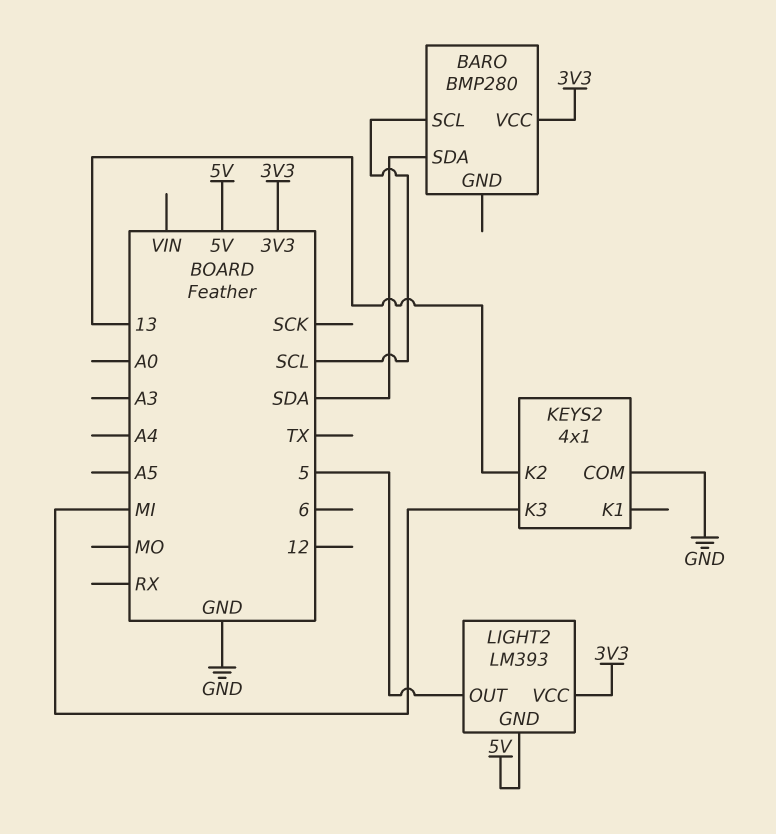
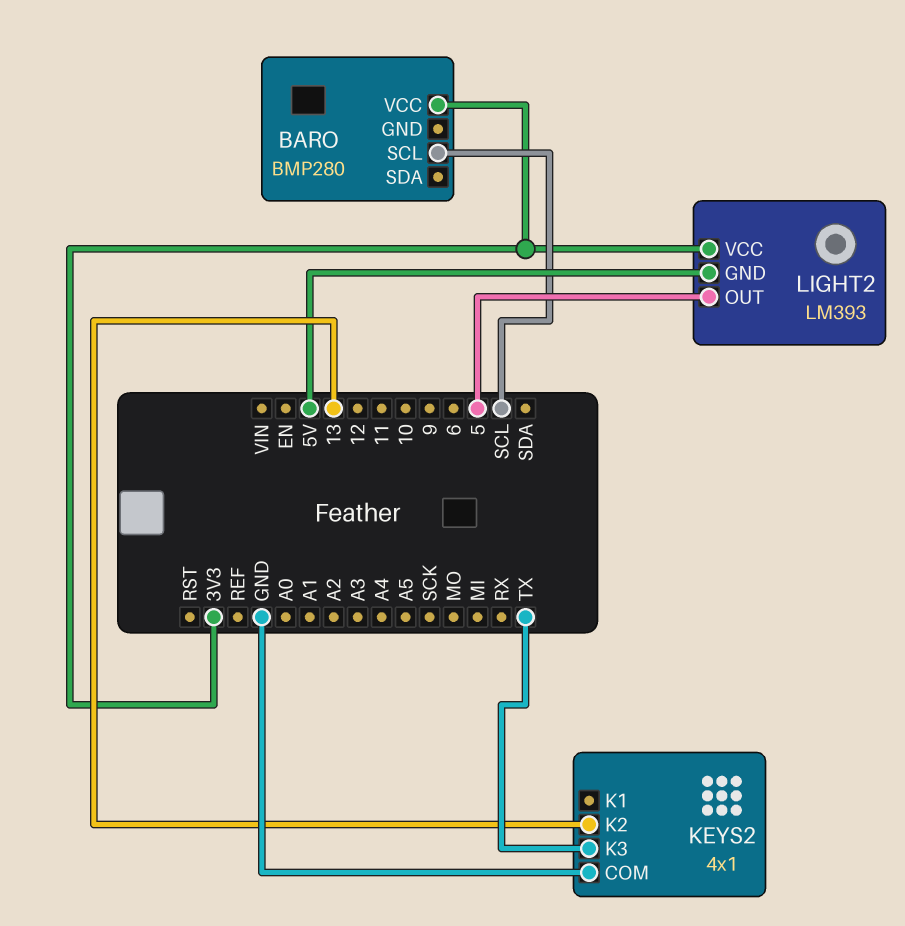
BARO pin SDA: SDA -> none
KEYS2 pin K3: MI -> TX

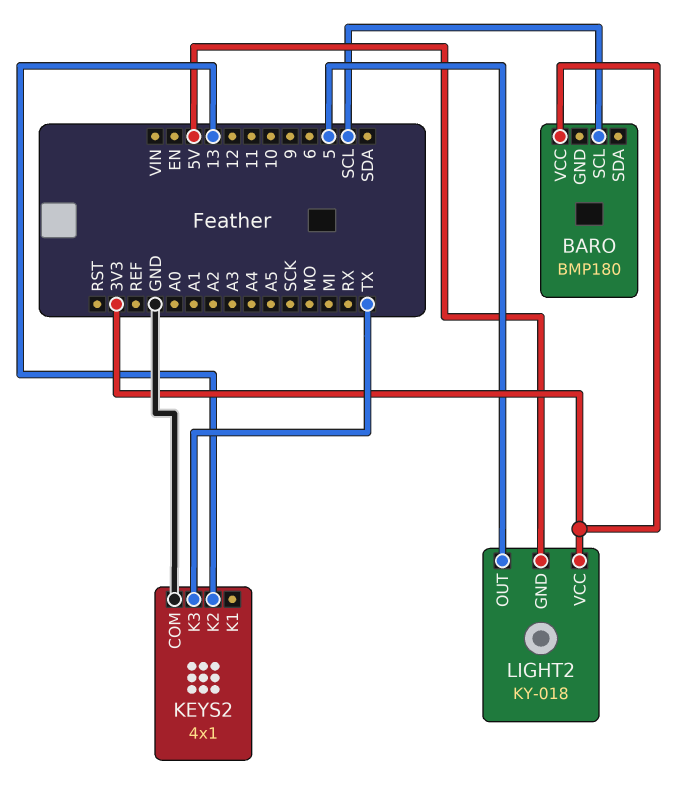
BARO: BMP280 -> BMP180
LIGHT2: LM393 -> KY-018

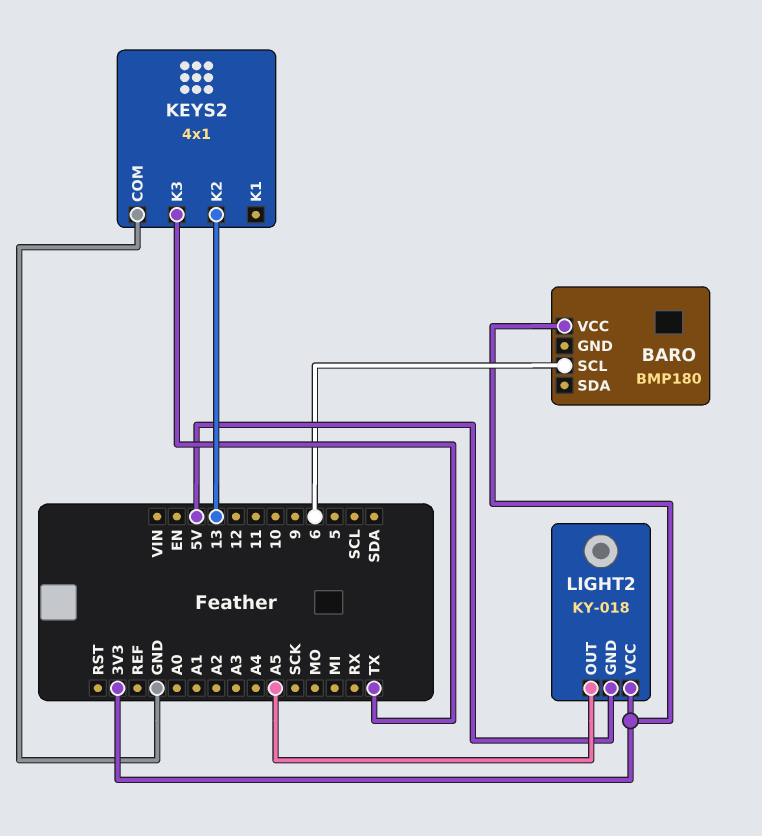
BARO pin SCL: SCL -> 6
LIGHT2 pin OUT: 5 -> A5

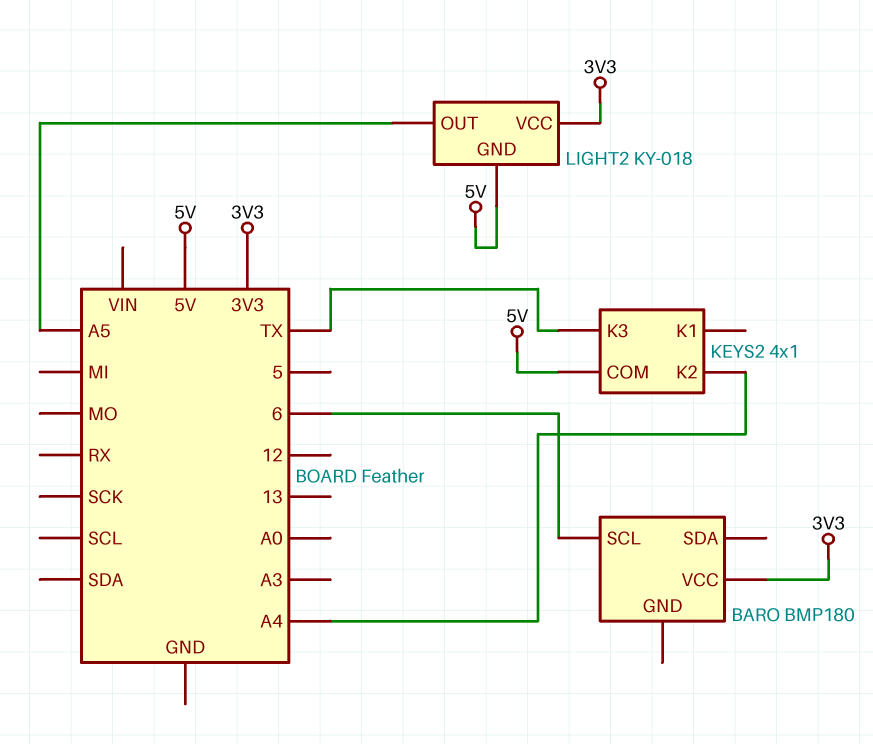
KEYS2 pin COM: GND -> 5V
KEYS2 pin K2: 13 -> A4

